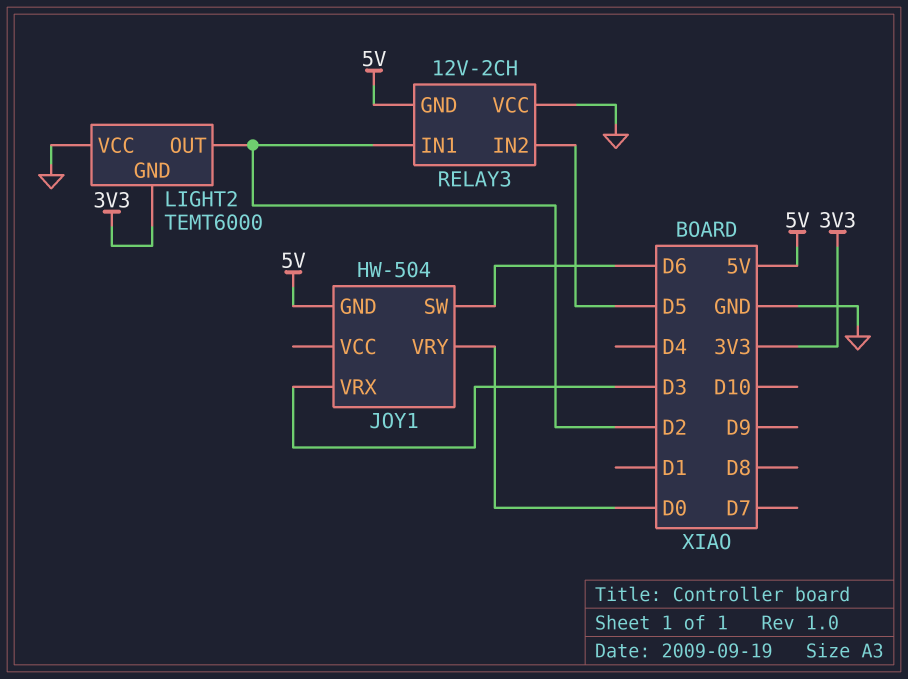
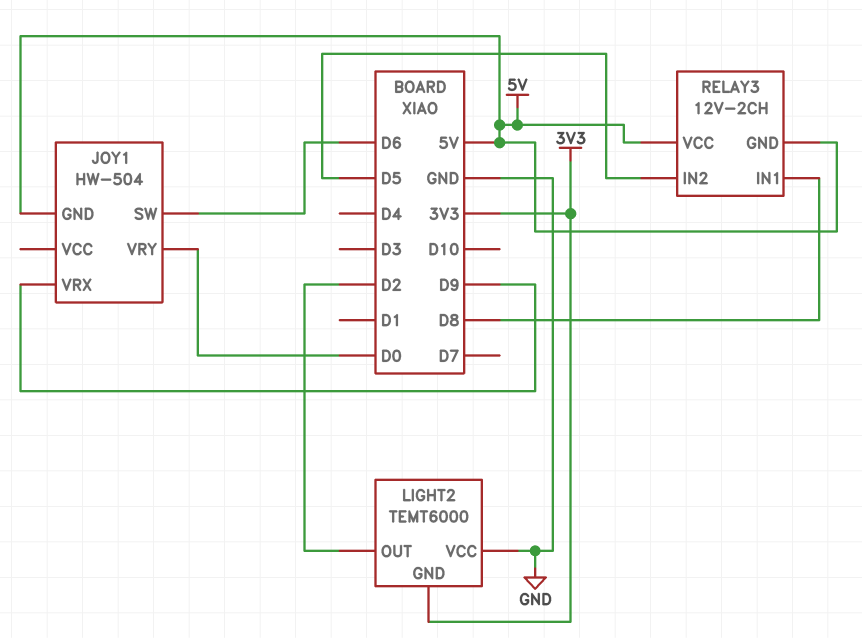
JOY1 pin VRX: D3 -> D9
RELAY3 pin IN1: D2 -> D8
RELAY3 pin VCC: GND -> 5V

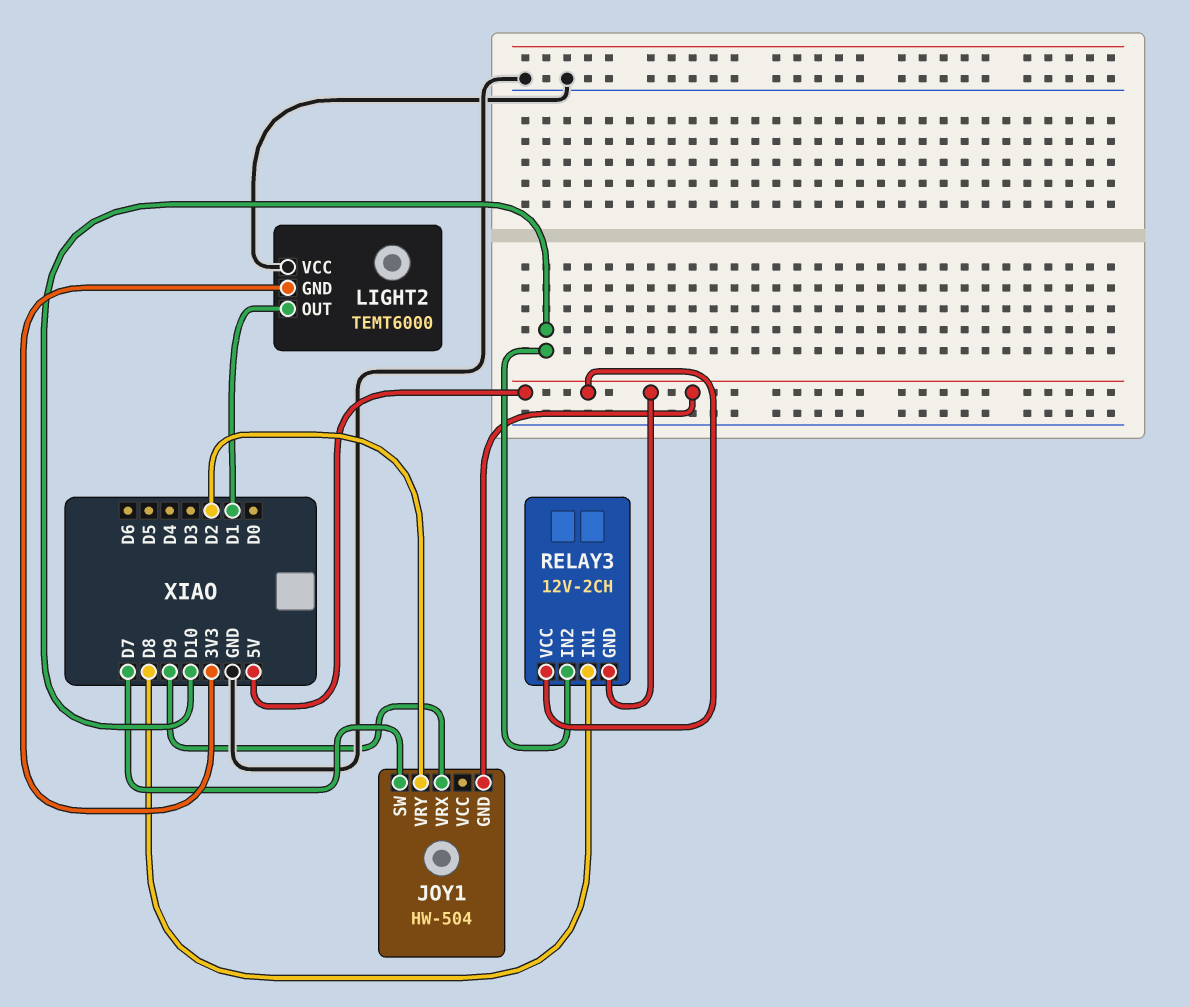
JOY1 pin SW: D6 -> D7
JOY1 pin VRY: D0 -> D2
LIGHT2 pin OUT: D2 -> D1
RELAY3 pin IN2: D5 -> D10

